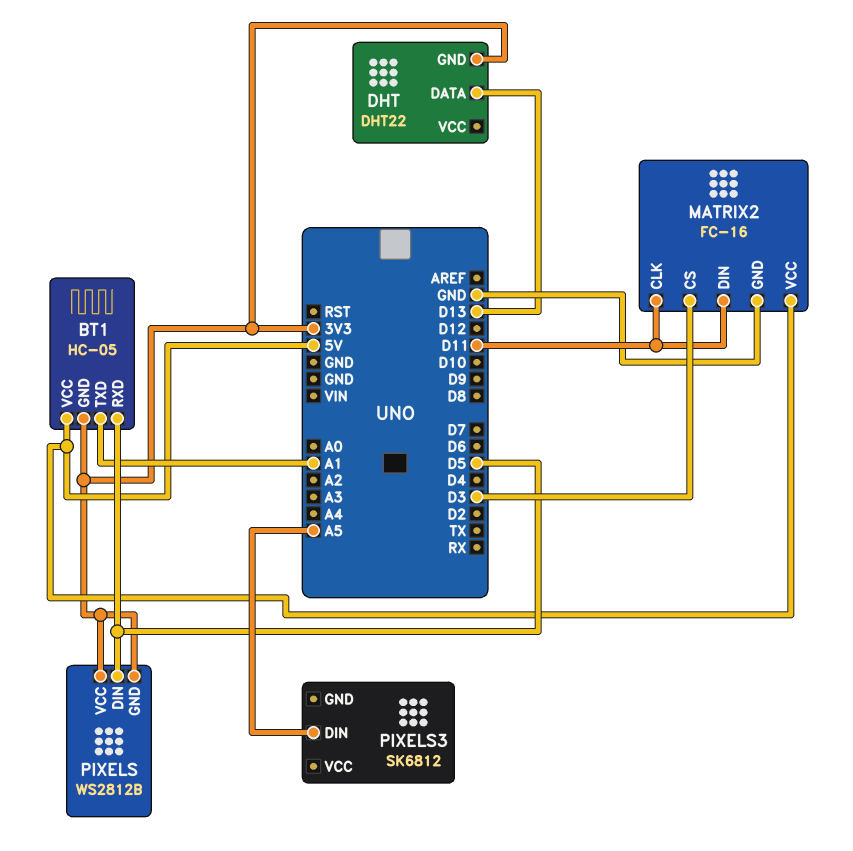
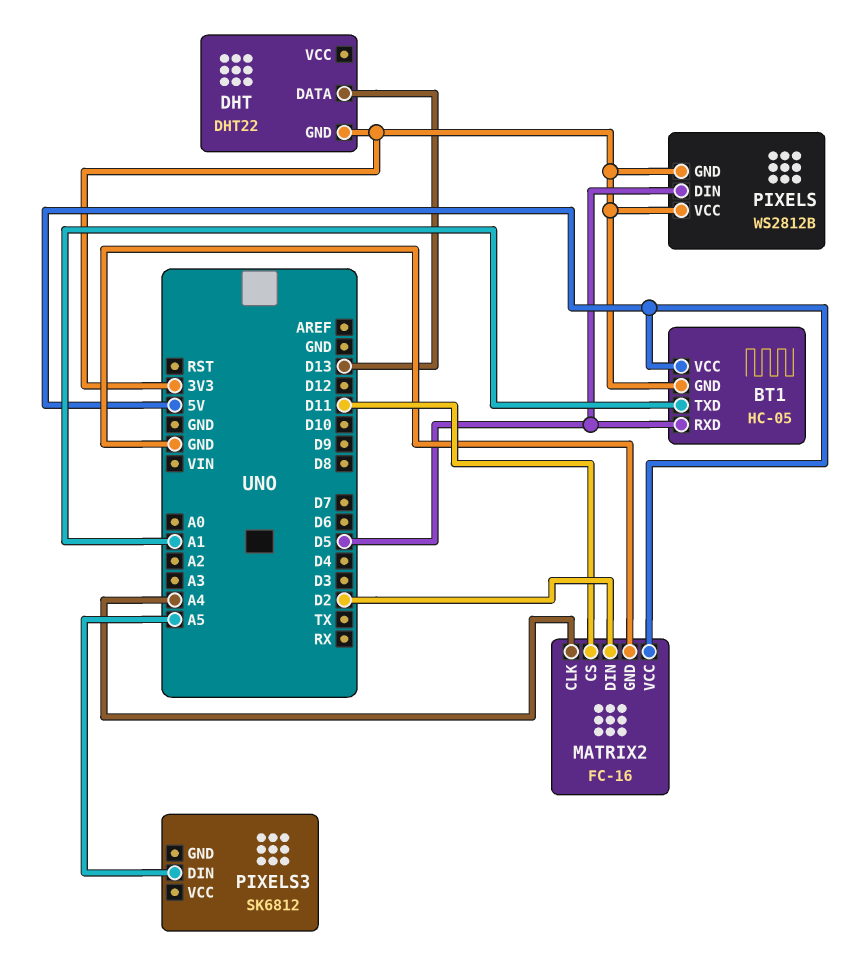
MATRIX2 pin CLK: D11 -> A4
MATRIX2 pin CS: D3 -> D11
MATRIX2 pin DIN: D11 -> D2

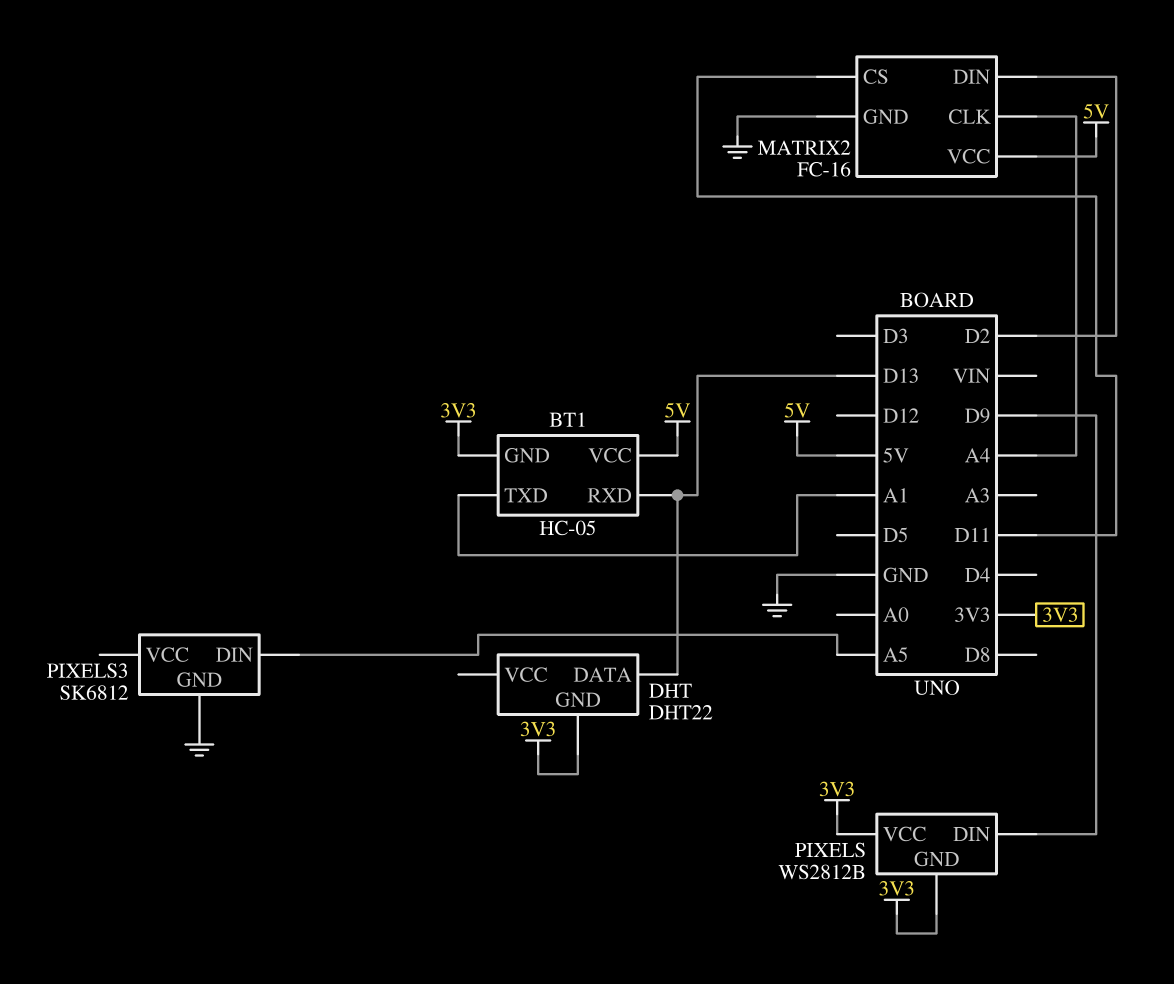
BT1 pin RXD: D5 -> D13
PIXELS pin DIN: D5 -> D9
PIXELS3 pin GND: none -> GND

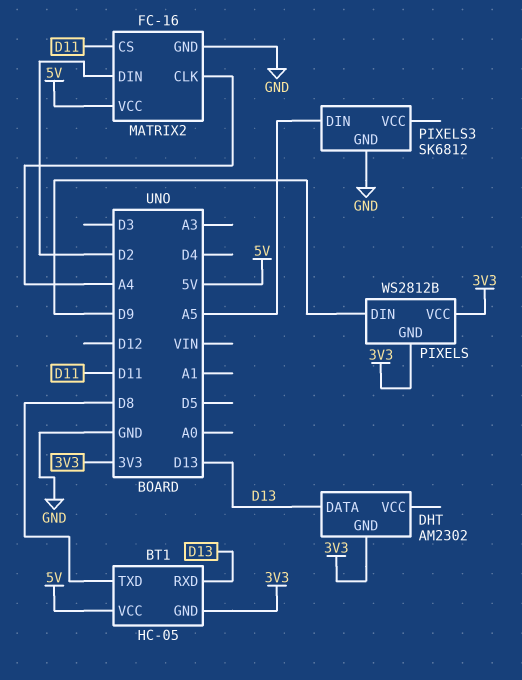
BT1 pin TXD: A1 -> D8
DHT: DHT22 -> AM2302

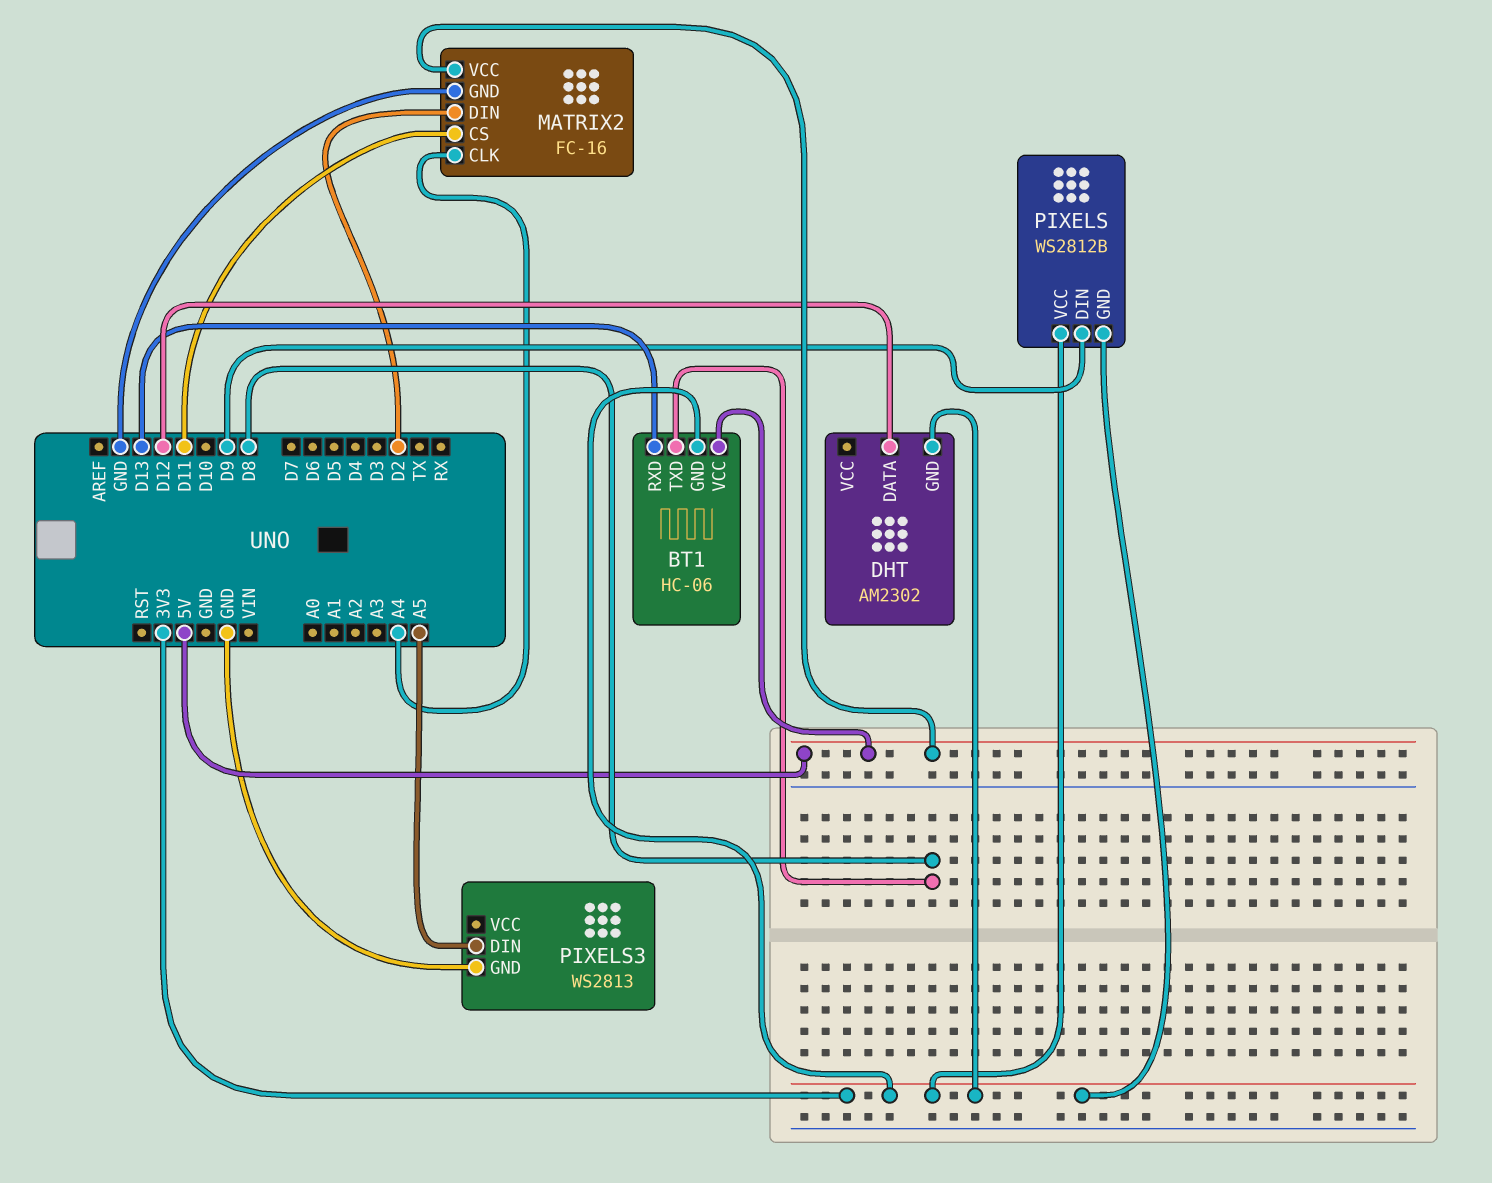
BT1: HC-05 -> HC-06
DHT pin DATA: D13 -> D12
PIXELS3: SK6812 -> WS2813

